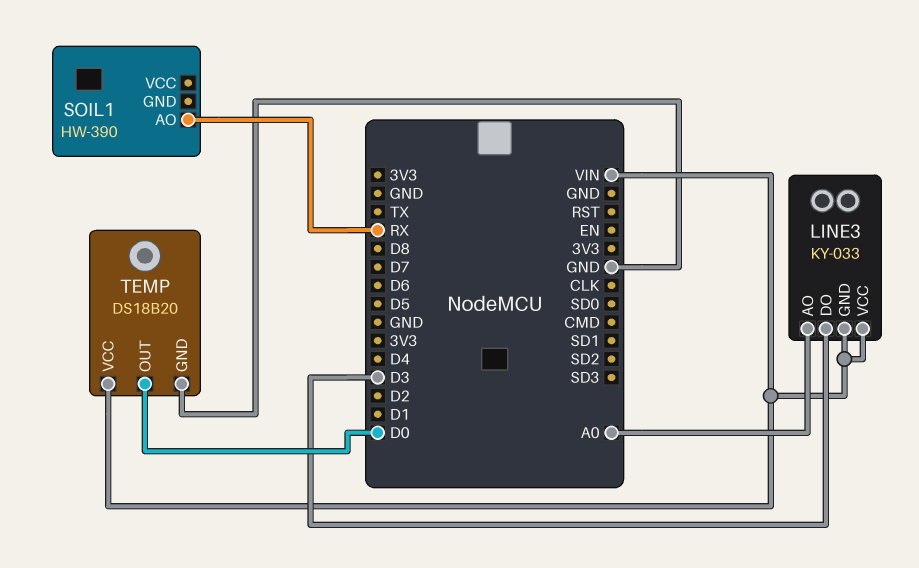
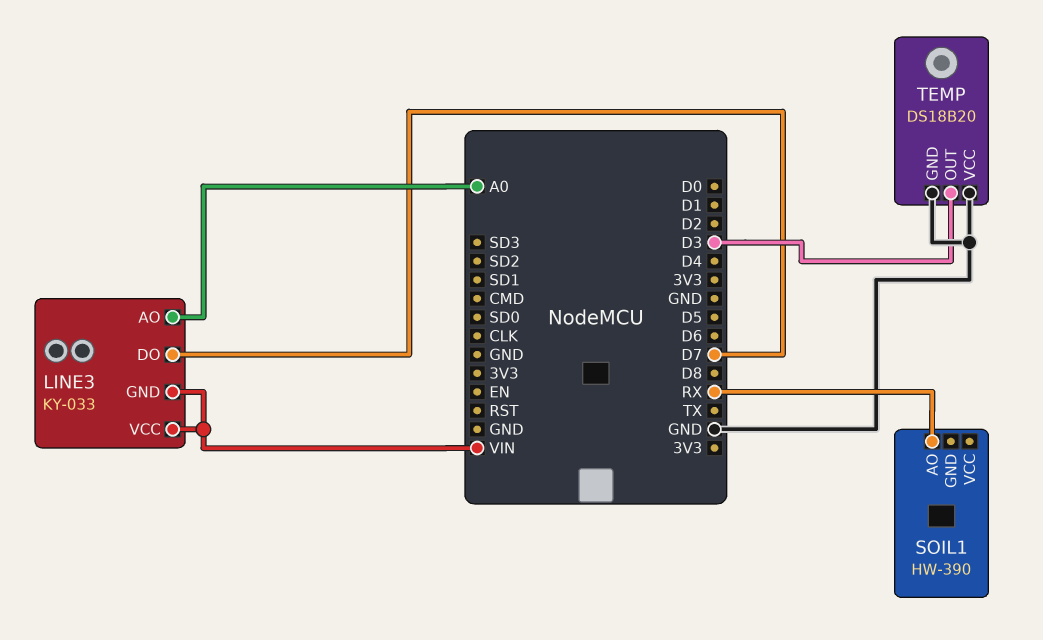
LINE3 pin DO: D3 -> D7
TEMP pin OUT: D0 -> D3
TEMP pin VCC: VIN -> GND

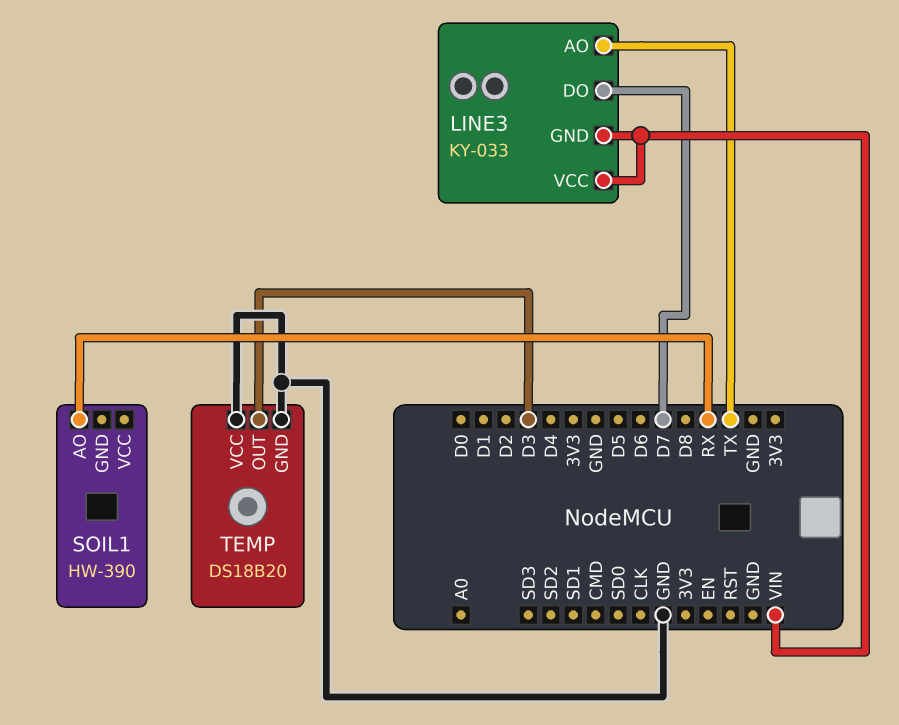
LINE3 pin AO: A0 -> TX

